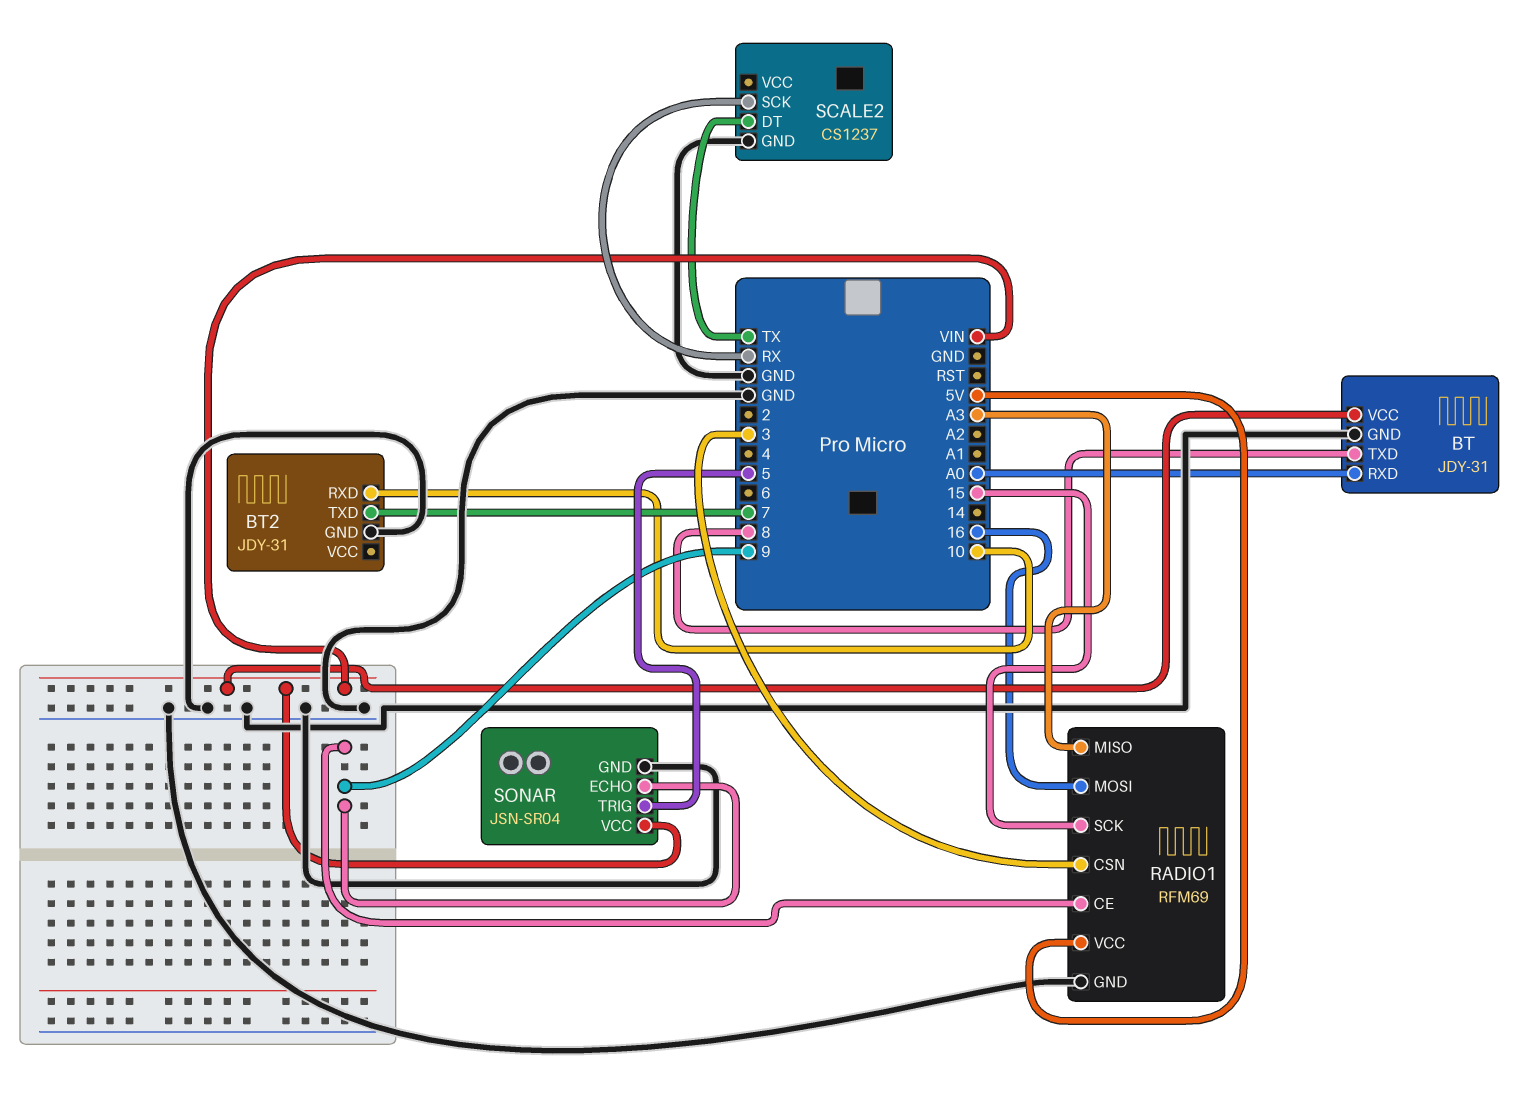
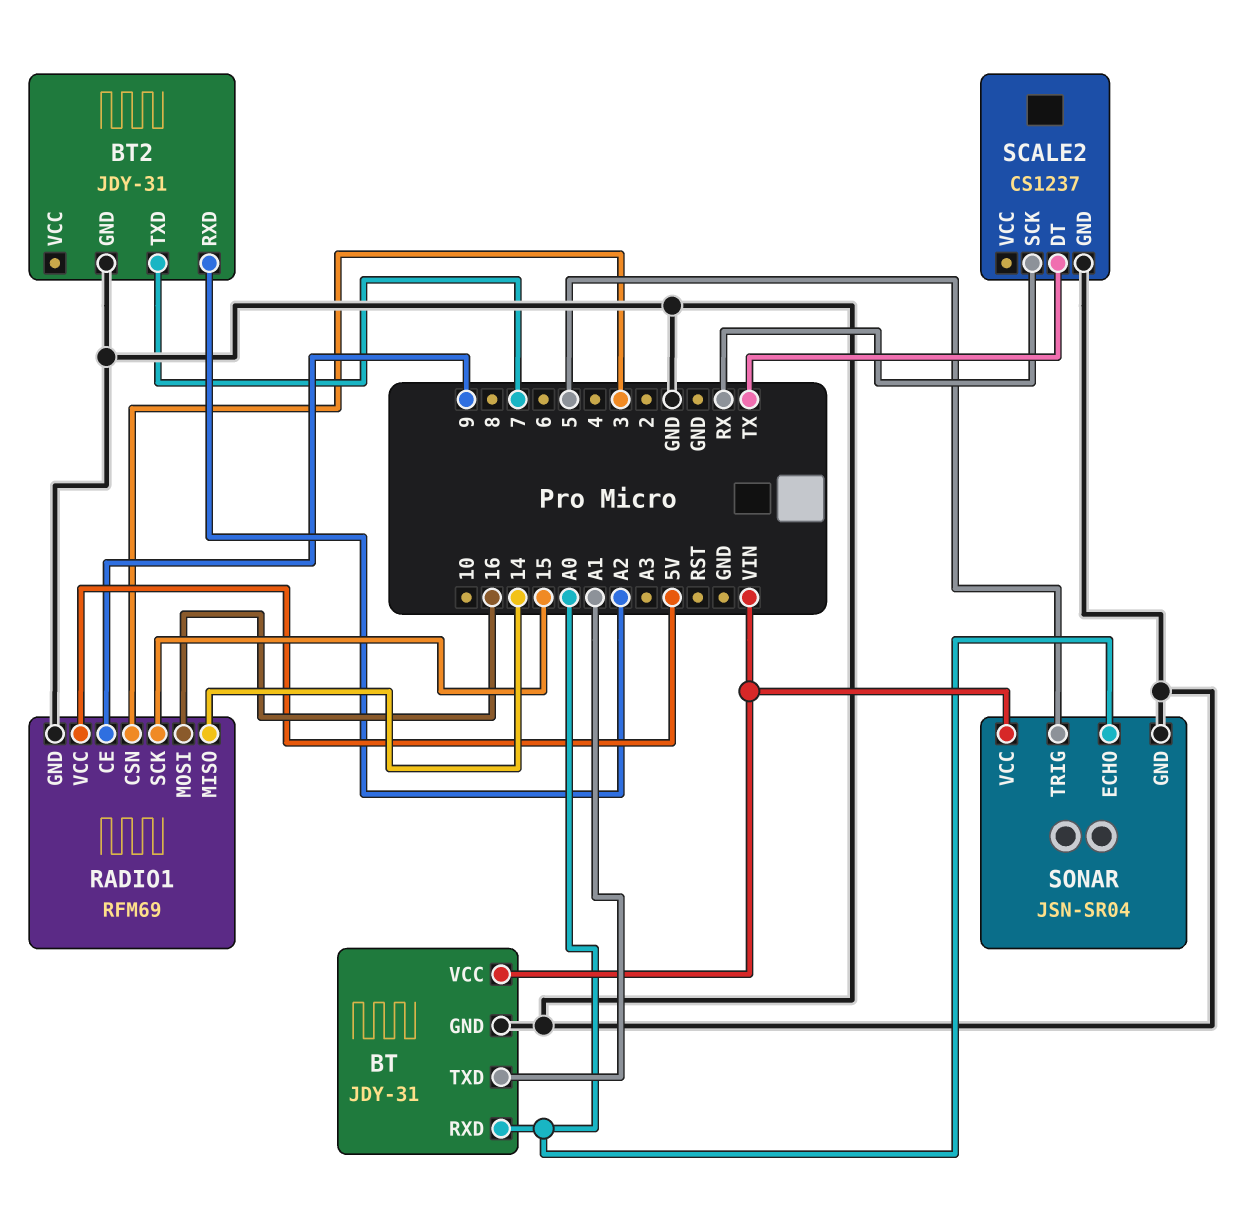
BT pin TXD: 8 -> A1
BT2 pin RXD: 10 -> A2
RADIO1 pin MISO: A3 -> 14
SONAR pin ECHO: 9 -> A0

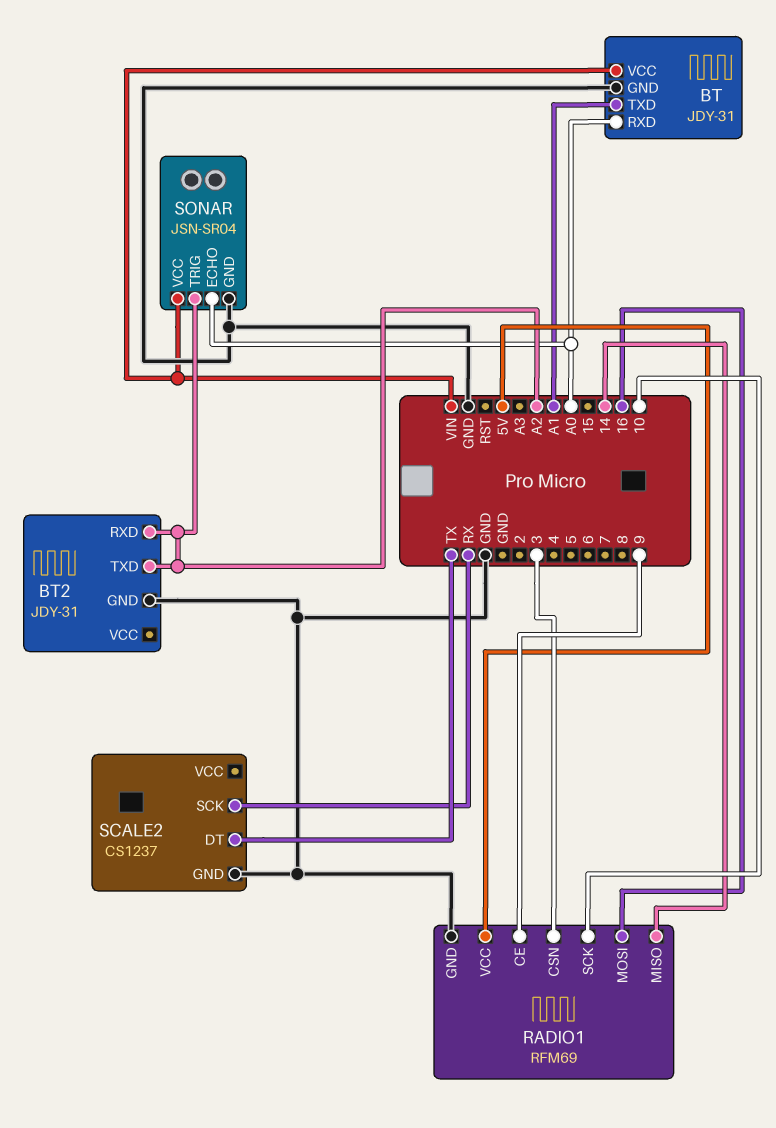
BT2 pin TXD: 7 -> A2
RADIO1 pin SCK: 15 -> 10
SONAR pin TRIG: 5 -> A2

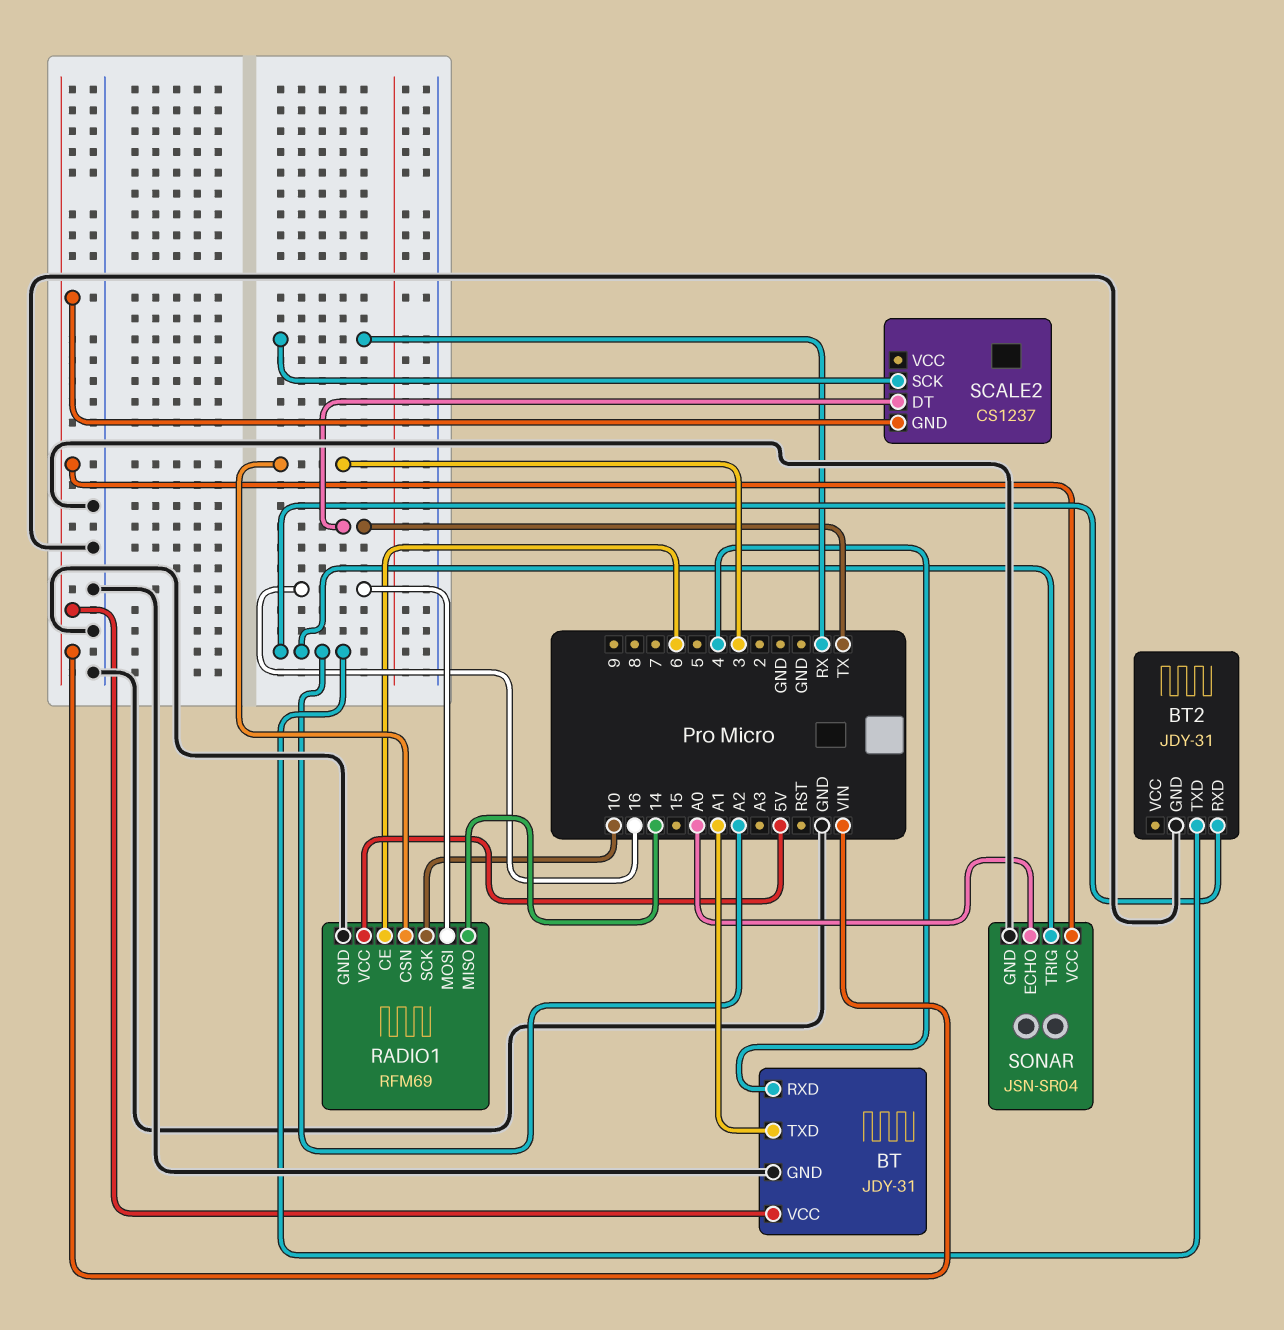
BT pin RXD: A0 -> 4
RADIO1 pin CE: 9 -> 6
SCALE2 pin GND: GND -> VIN

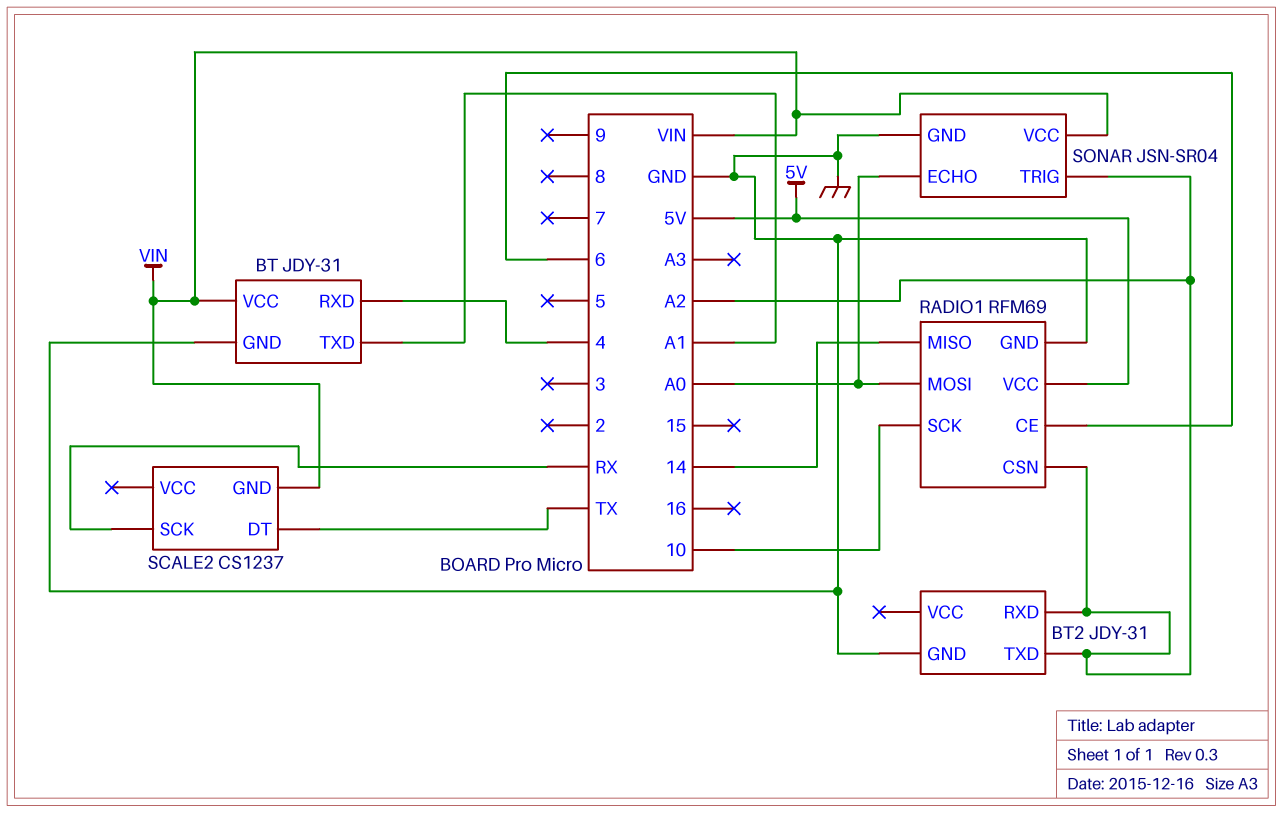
RADIO1 pin CSN: 3 -> A2
RADIO1 pin MOSI: 16 -> A0

